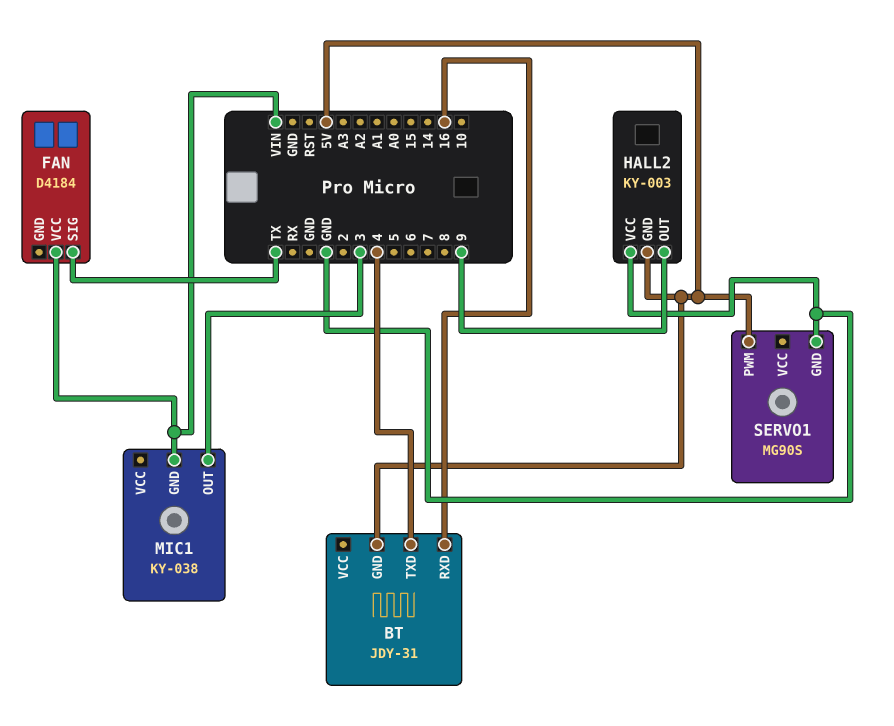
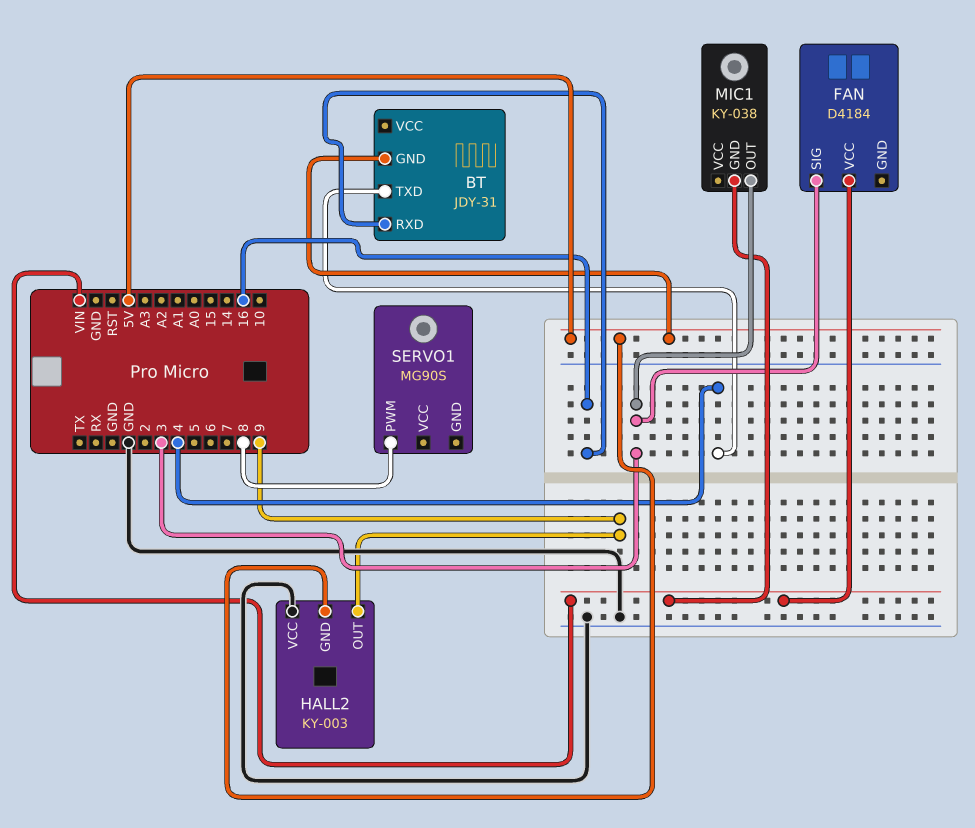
FAN pin SIG: TX -> 3
SERVO1 pin GND: GND -> none
SERVO1 pin PWM: 5V -> 8

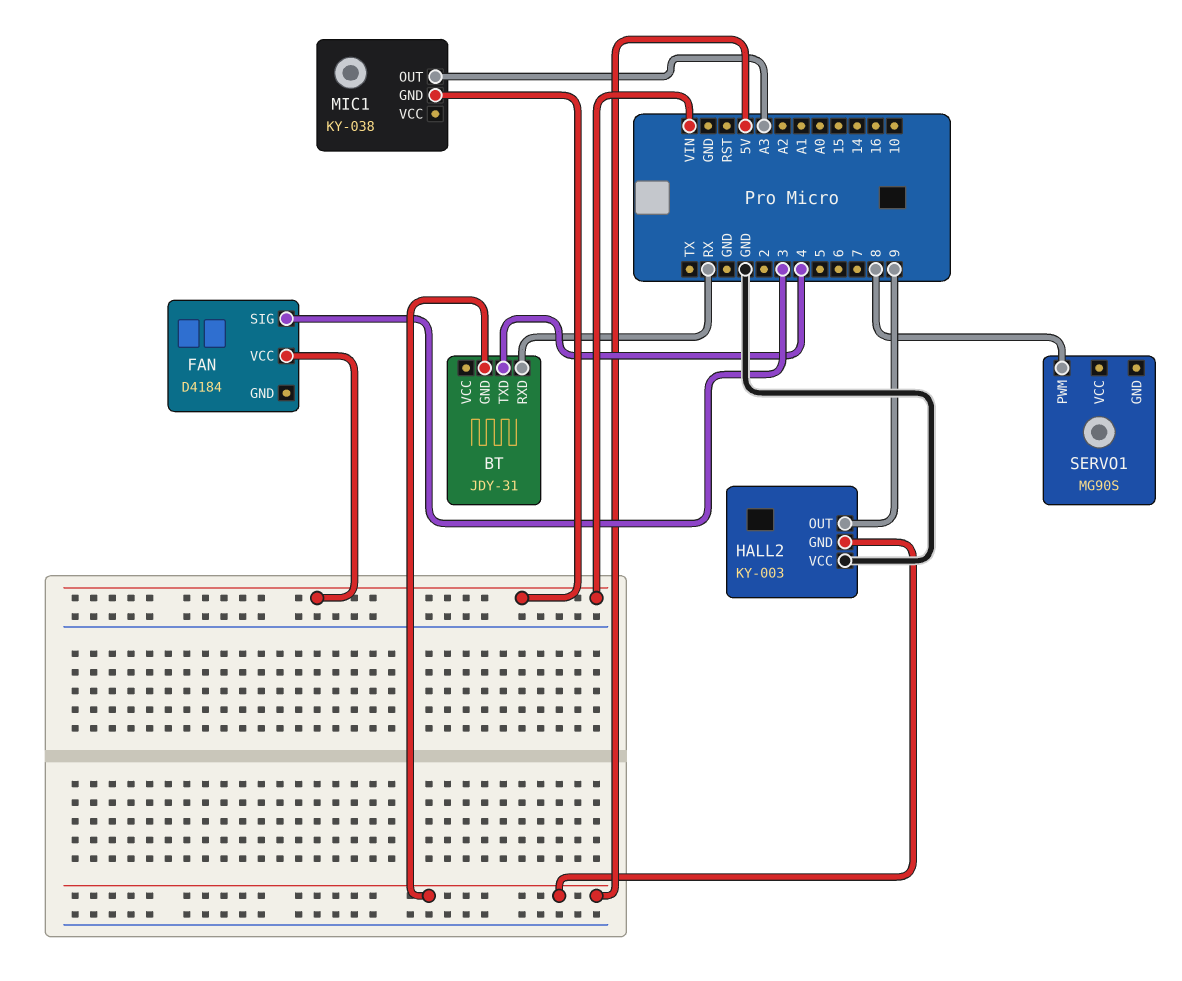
BT pin RXD: 16 -> RX
MIC1 pin OUT: 3 -> A3

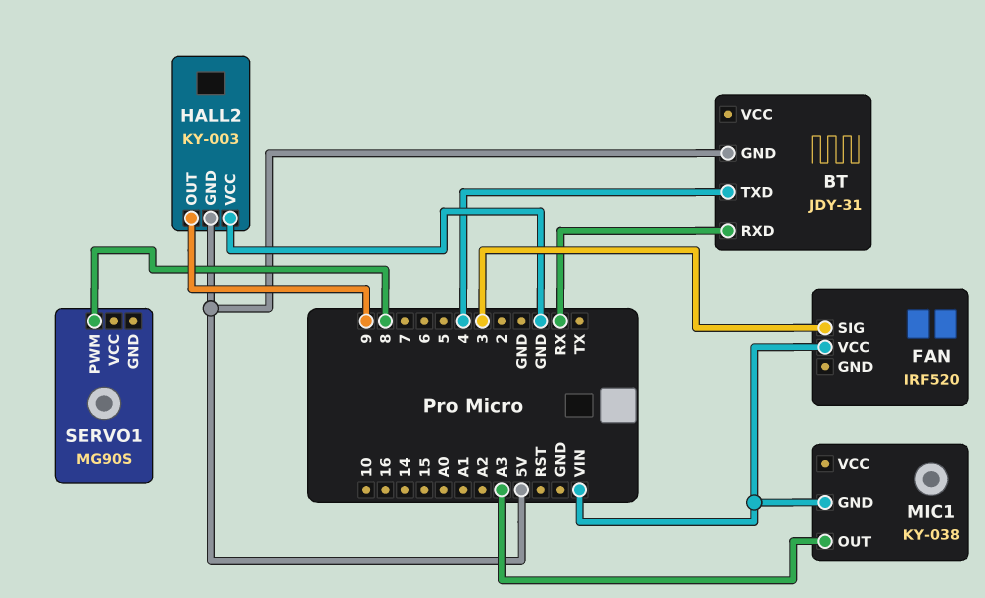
FAN: D4184 -> IRF520

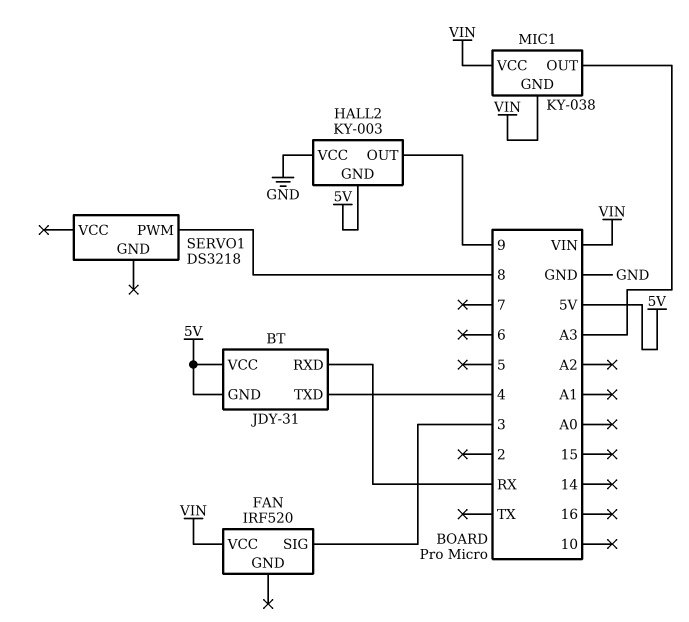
BT pin VCC: none -> 5V
MIC1 pin VCC: none -> VIN
SERVO1: MG90S -> DS3218

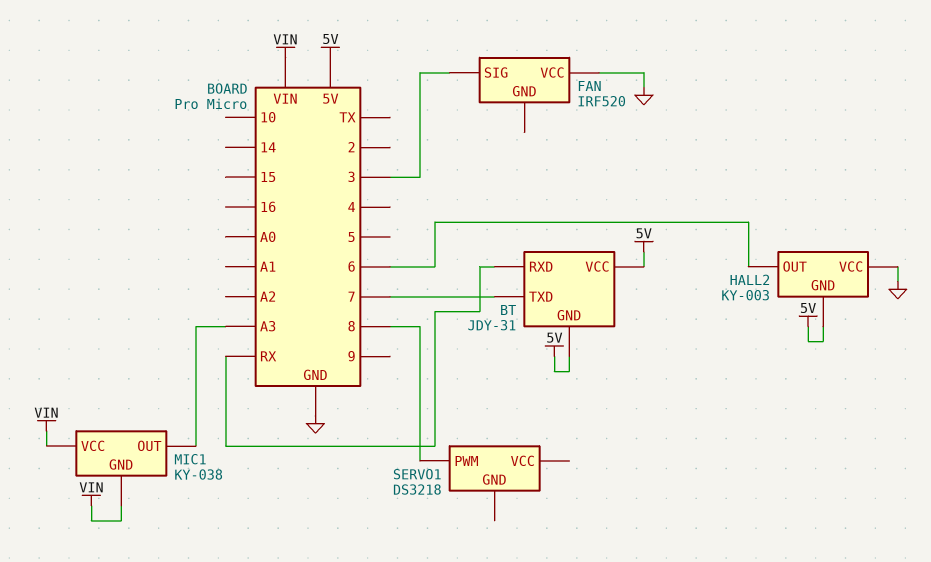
BT pin TXD: 4 -> 7
FAN pin VCC: VIN -> GND
HALL2 pin OUT: 9 -> 6

